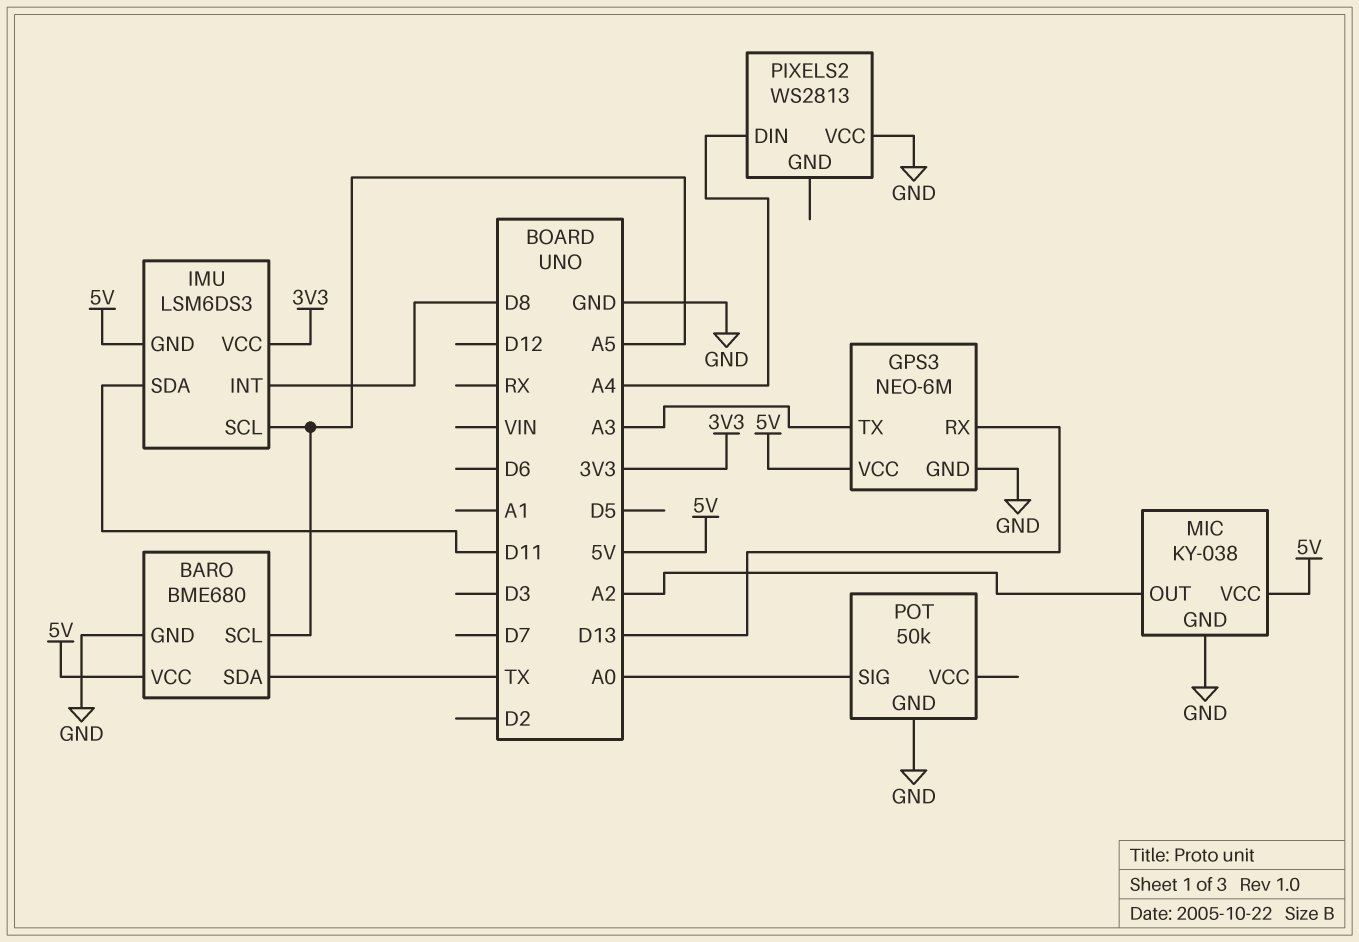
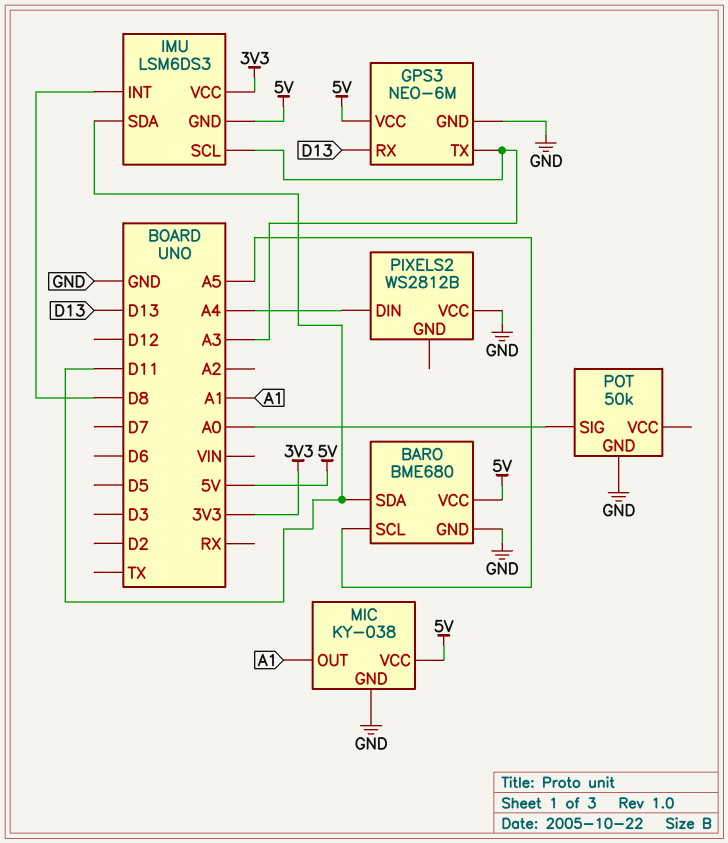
BARO pin SDA: TX -> D11
IMU pin SCL: A5 -> A3
MIC pin OUT: A2 -> A1
PIXELS2: WS2813 -> WS2812B

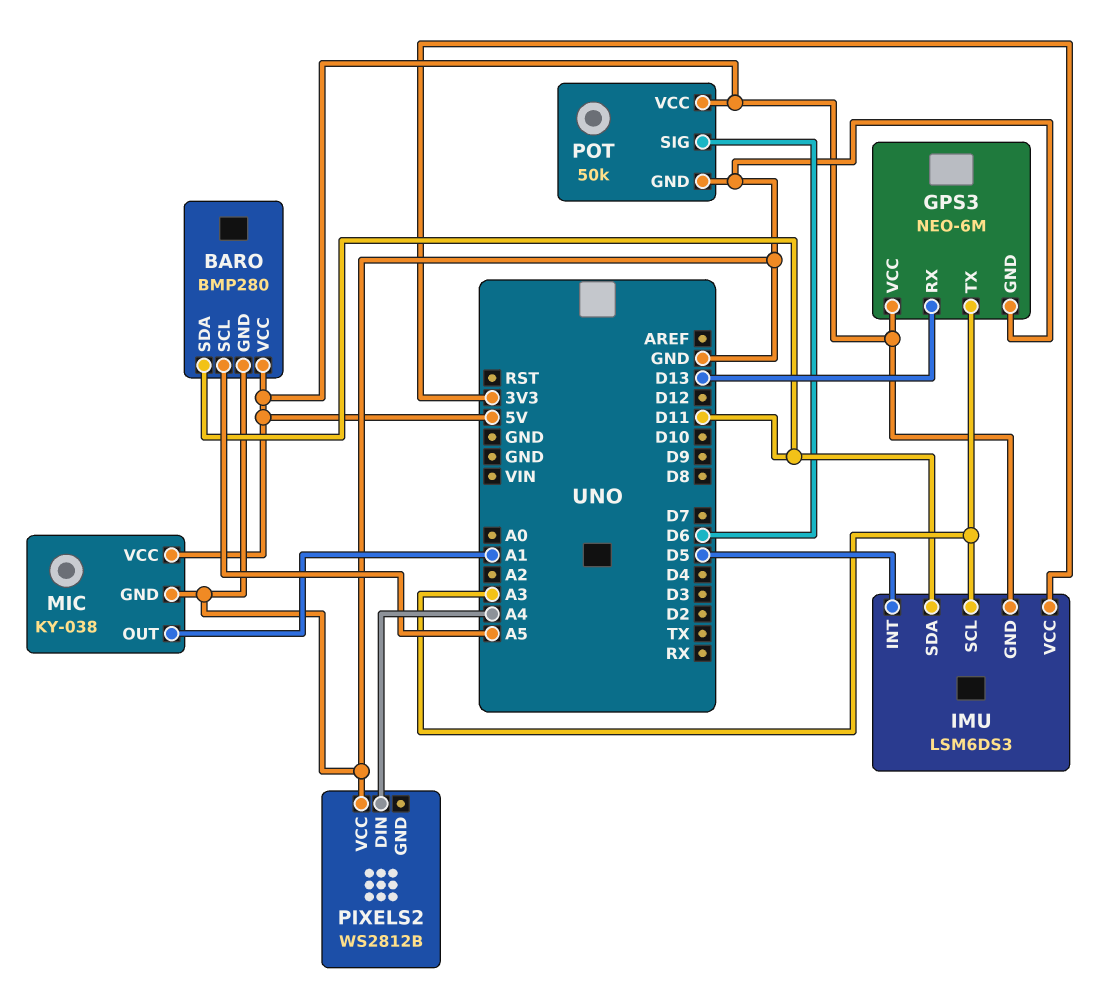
BARO: BME680 -> BMP280
IMU pin INT: D8 -> D5
POT pin SIG: A0 -> D6
POT pin VCC: none -> 5V

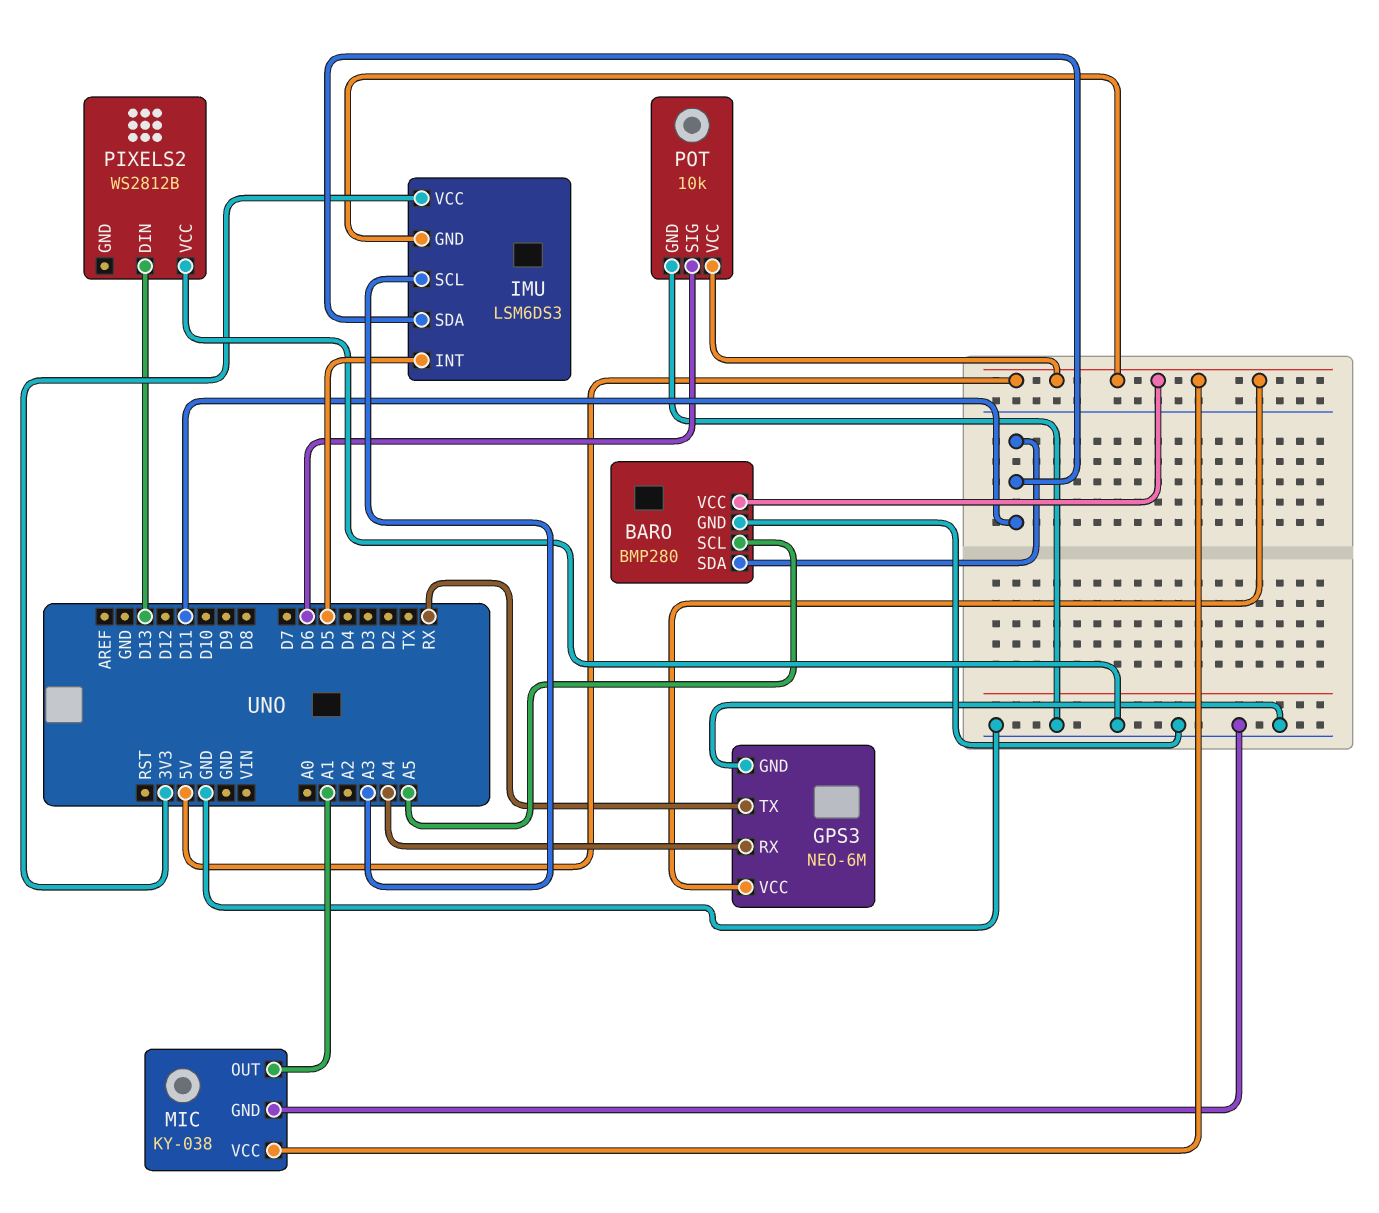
GPS3 pin RX: D13 -> A4
GPS3 pin TX: A3 -> RX
PIXELS2 pin DIN: A4 -> D13
POT: 50k -> 10k

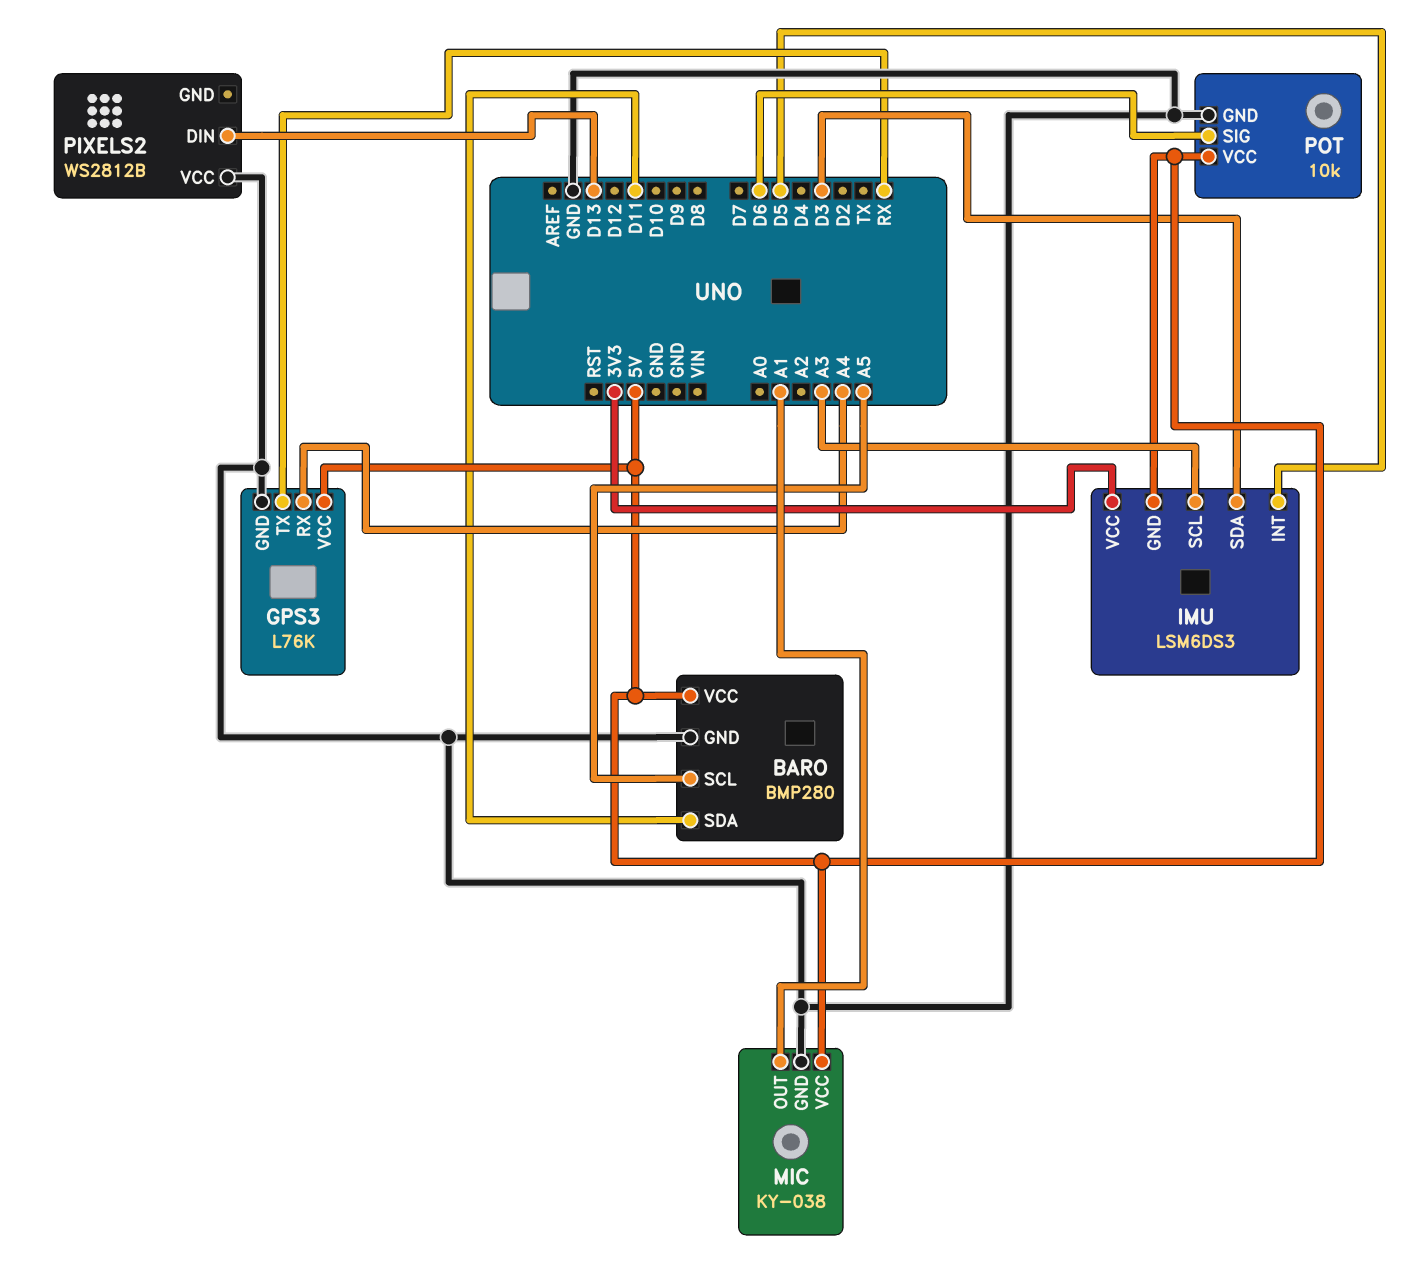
GPS3: NEO-6M -> L76K
IMU pin SDA: D11 -> D3

